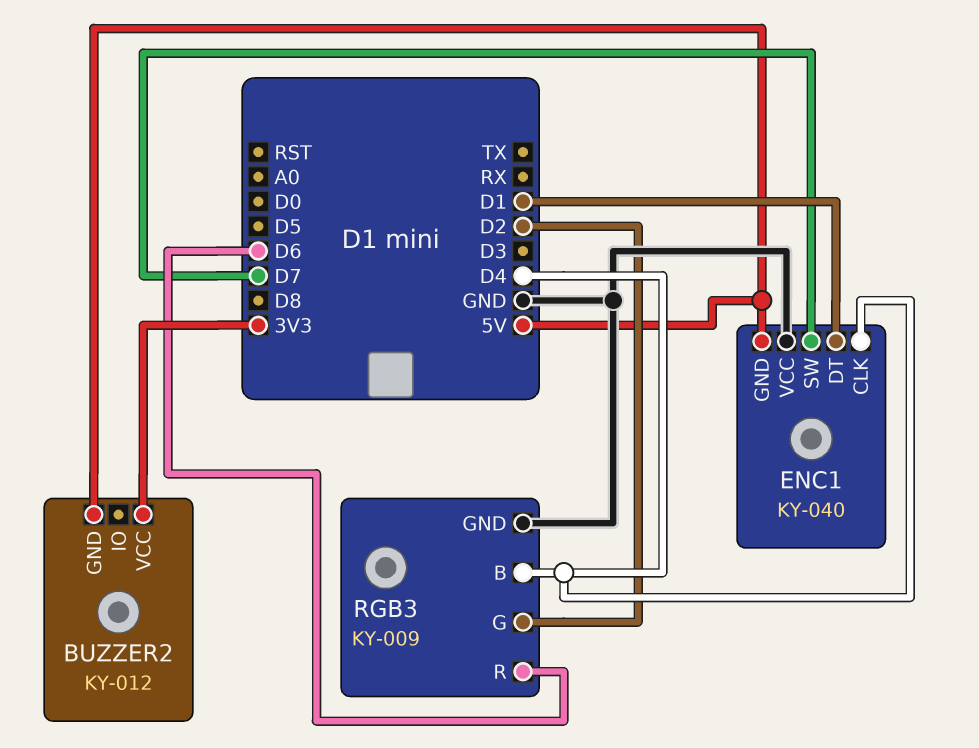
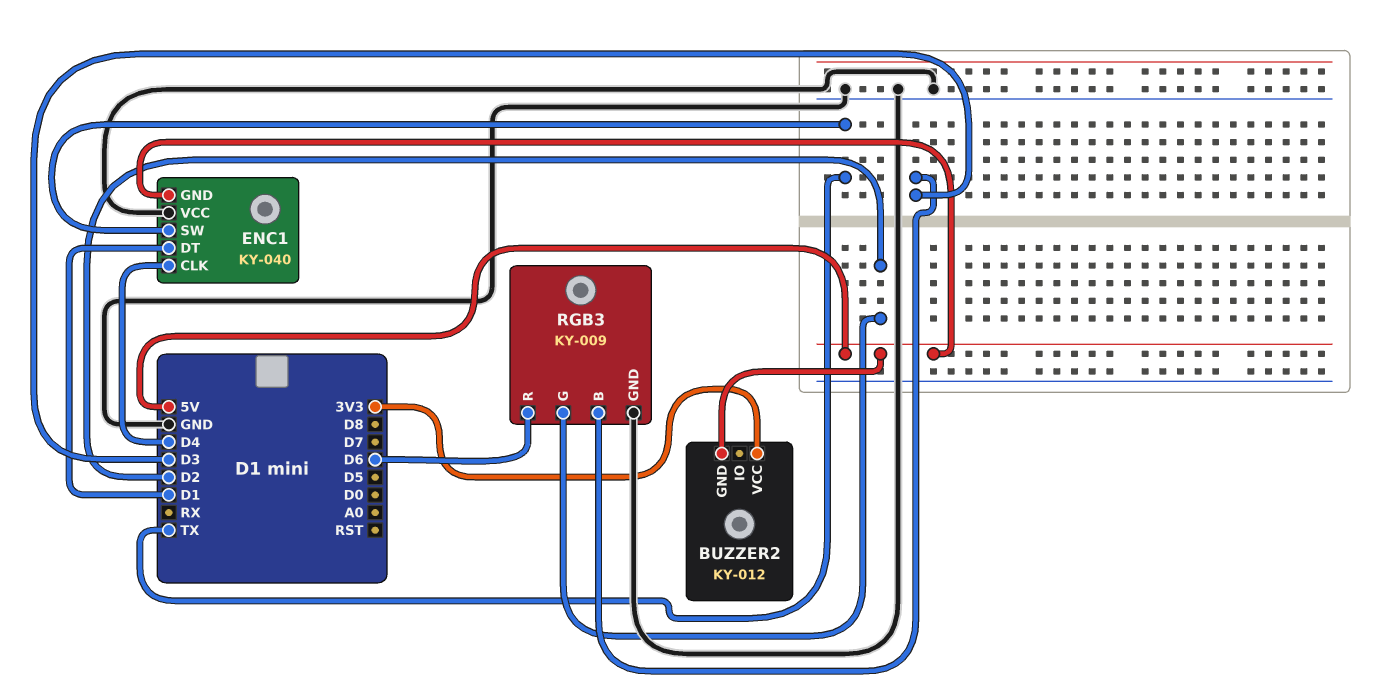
ENC1 pin SW: D7 -> TX
RGB3 pin B: D4 -> D3

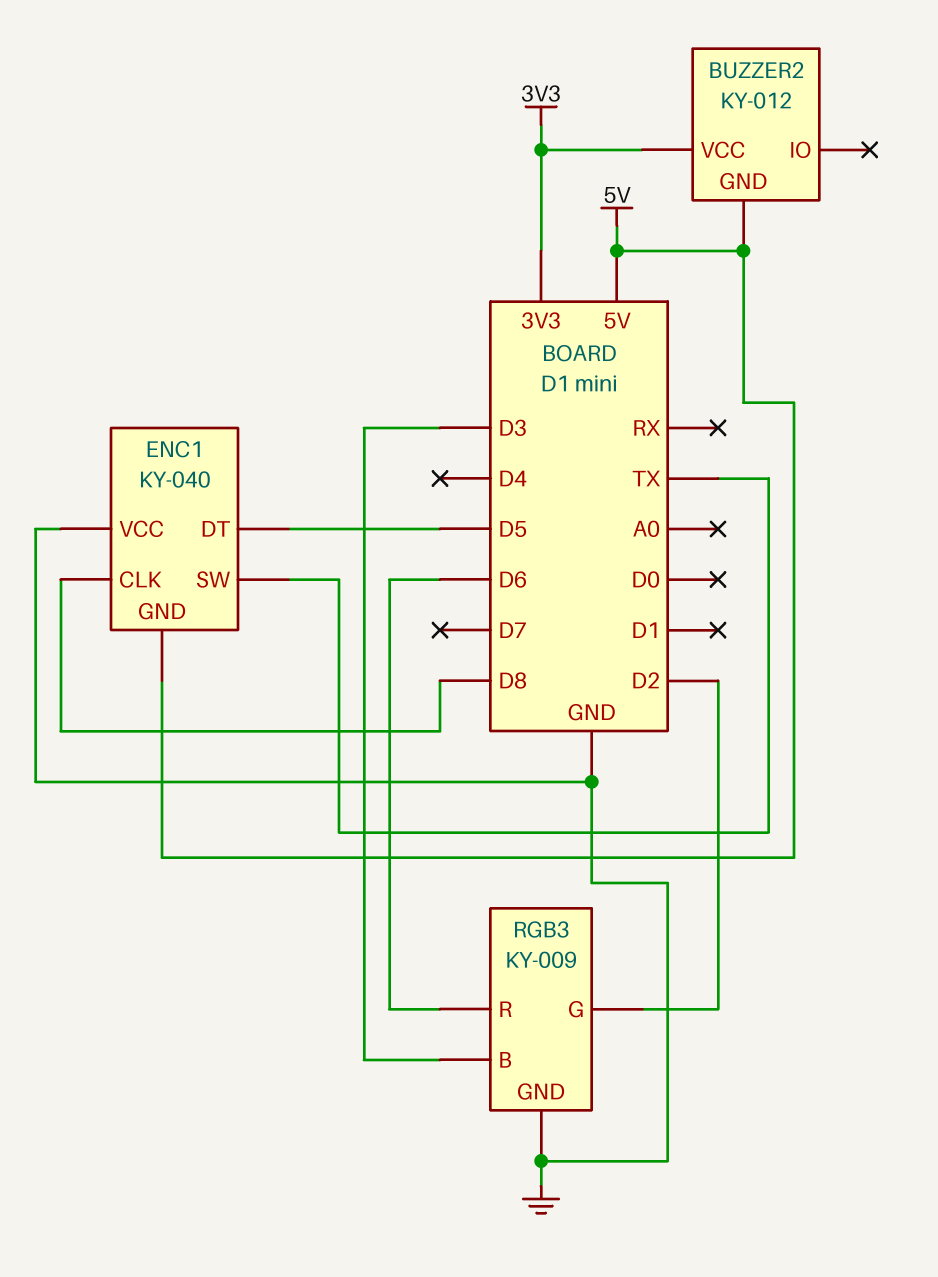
ENC1 pin CLK: D4 -> D8
ENC1 pin DT: D1 -> D5

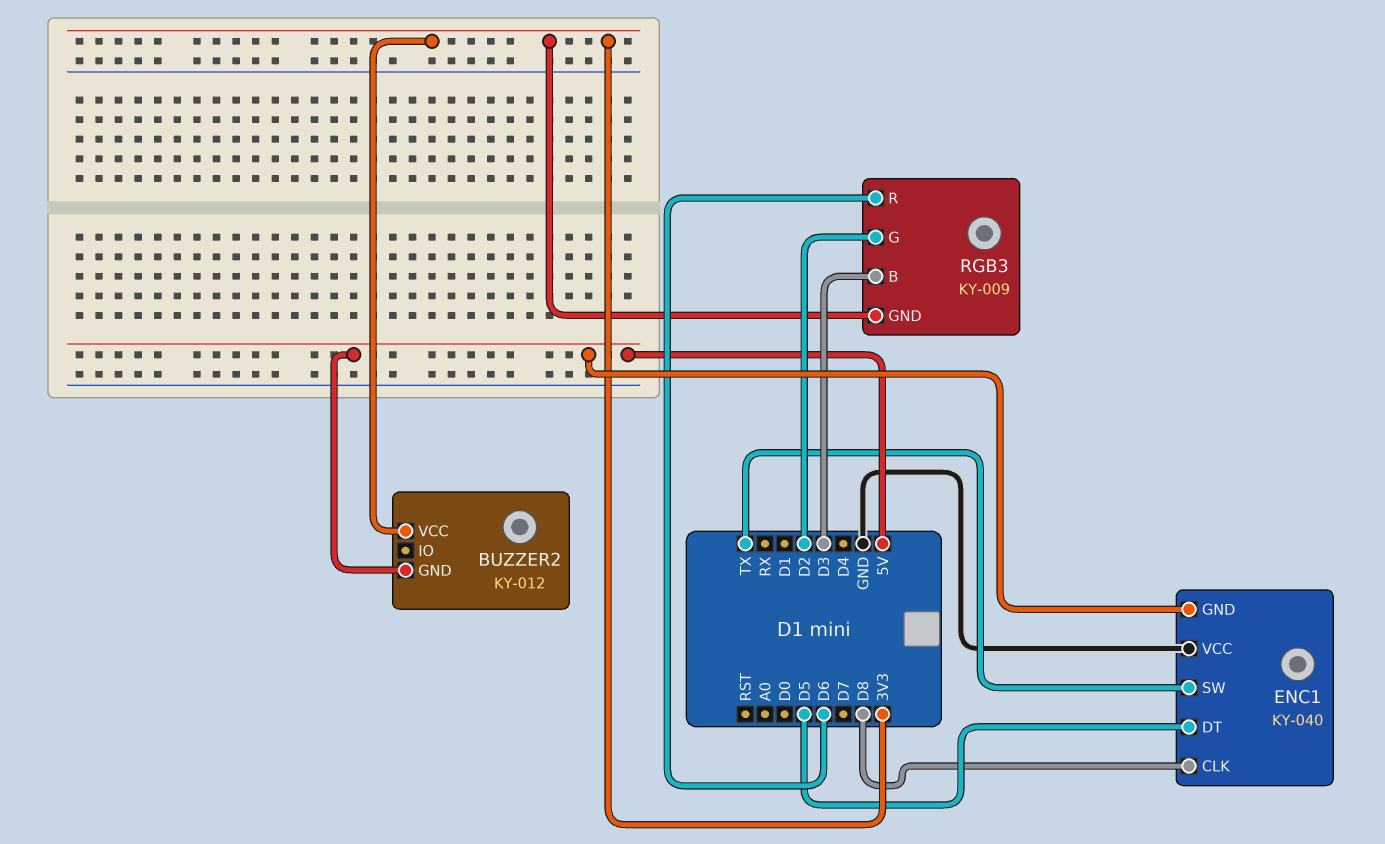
RGB3 pin GND: GND -> 3V3

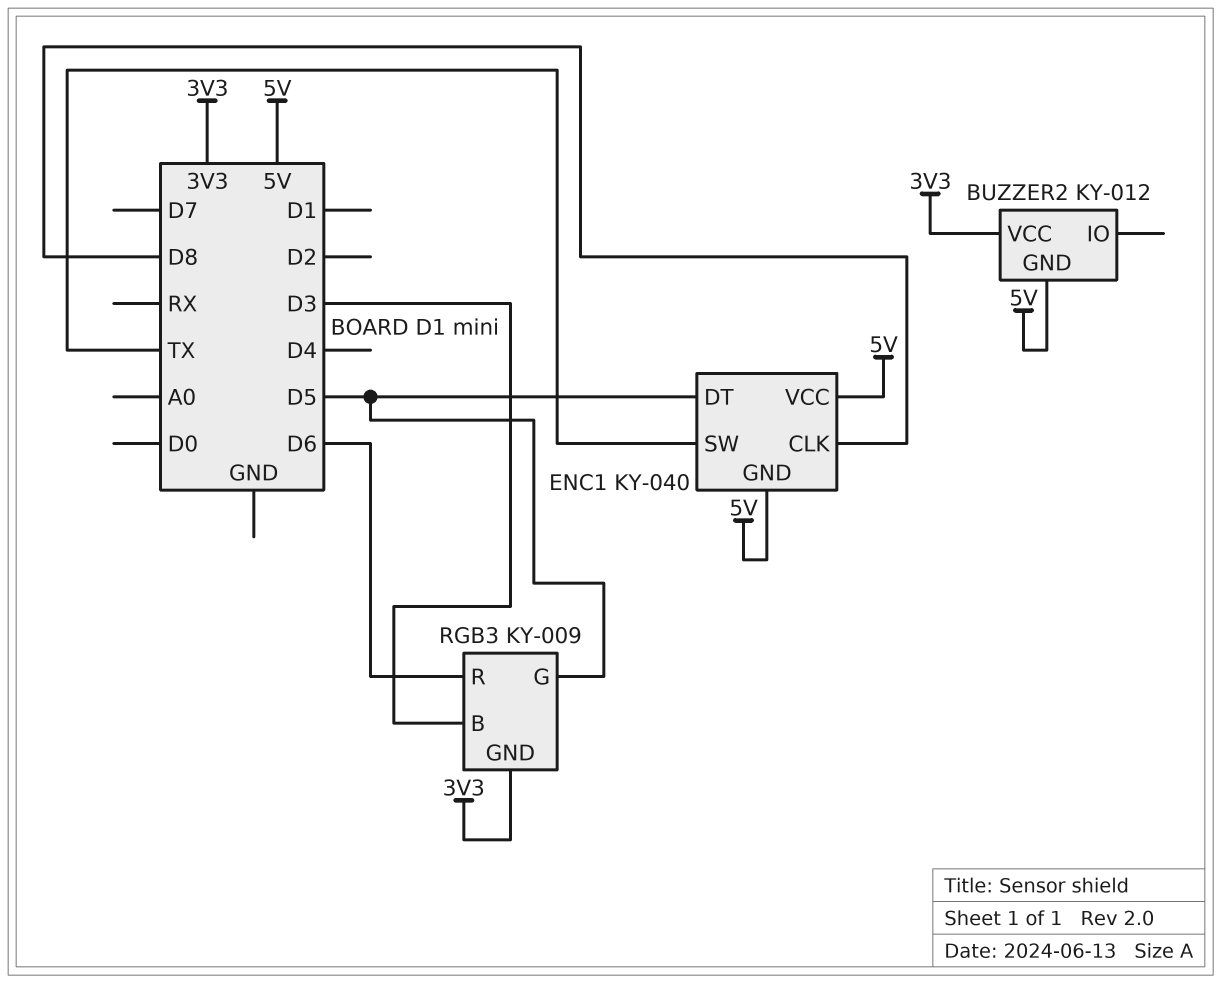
ENC1 pin VCC: GND -> 5V
RGB3 pin G: D2 -> D5

